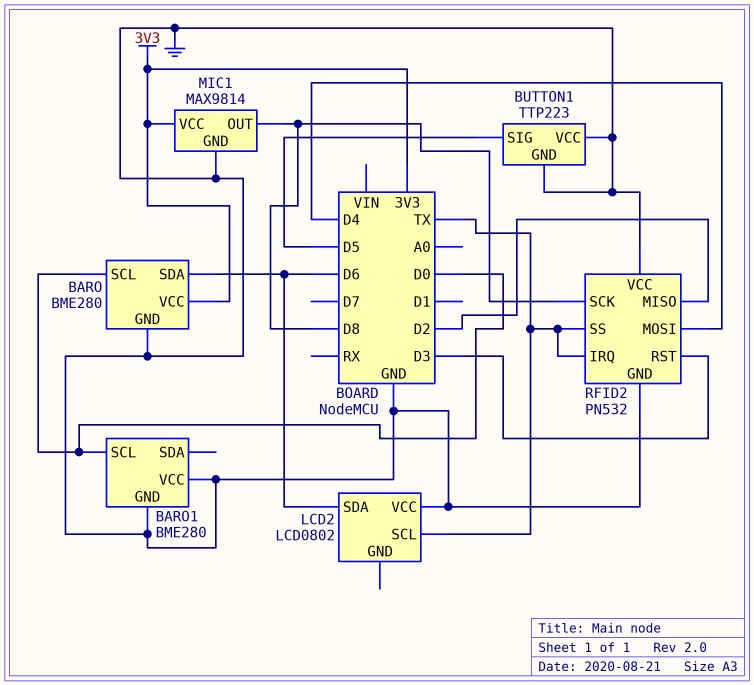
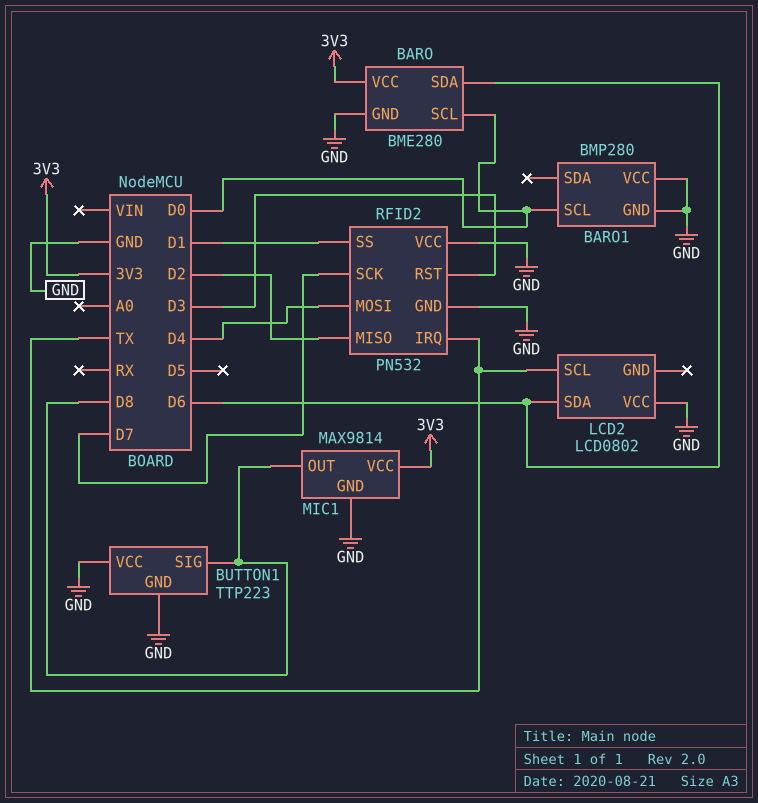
BARO1: BME280 -> BMP280
BUTTON1 pin SIG: D5 -> D8
RFID2 pin SCK: D8 -> D7
RFID2 pin SS: TX -> D1

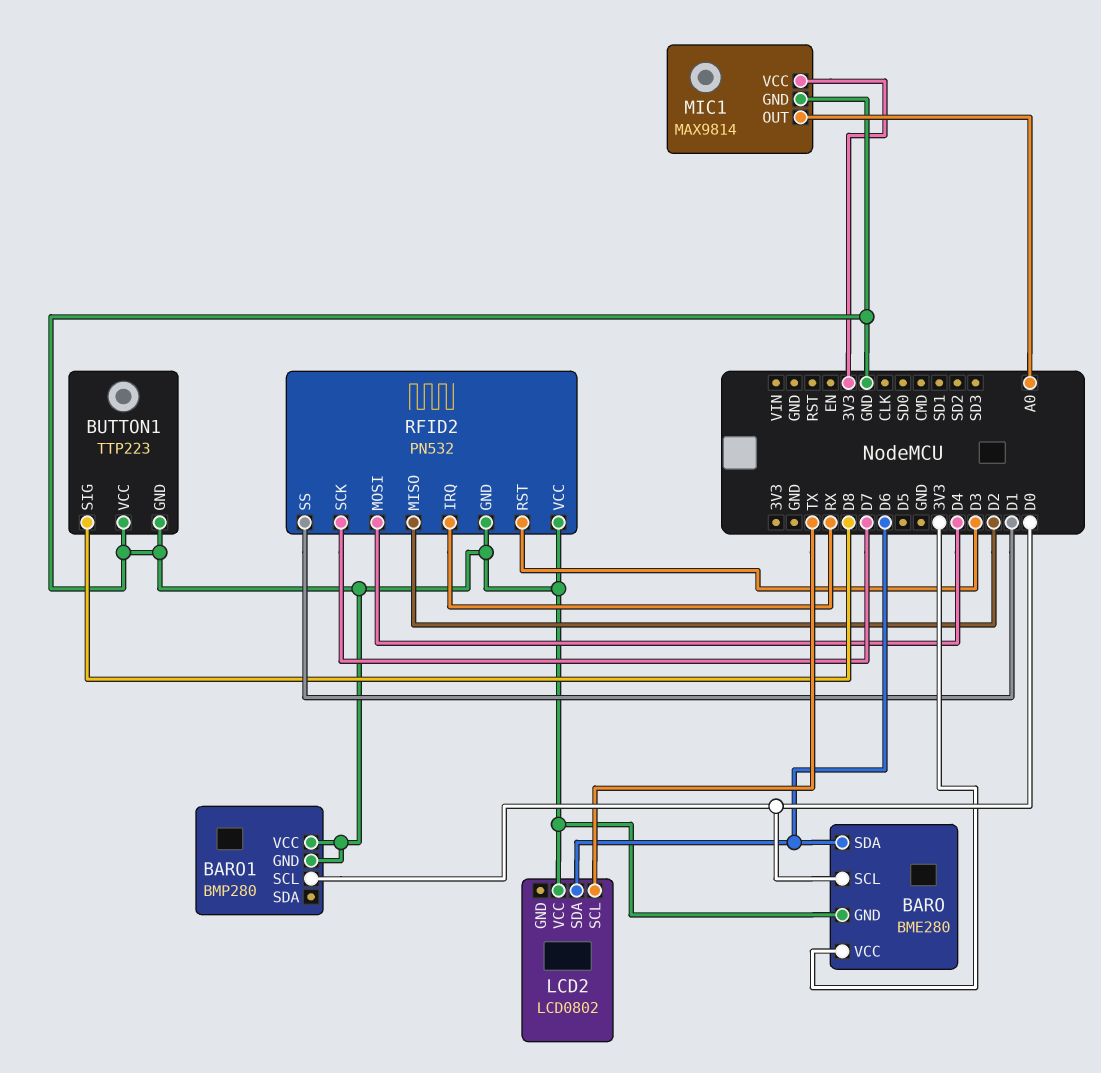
MIC1 pin OUT: D8 -> A0
RFID2 pin IRQ: TX -> RX

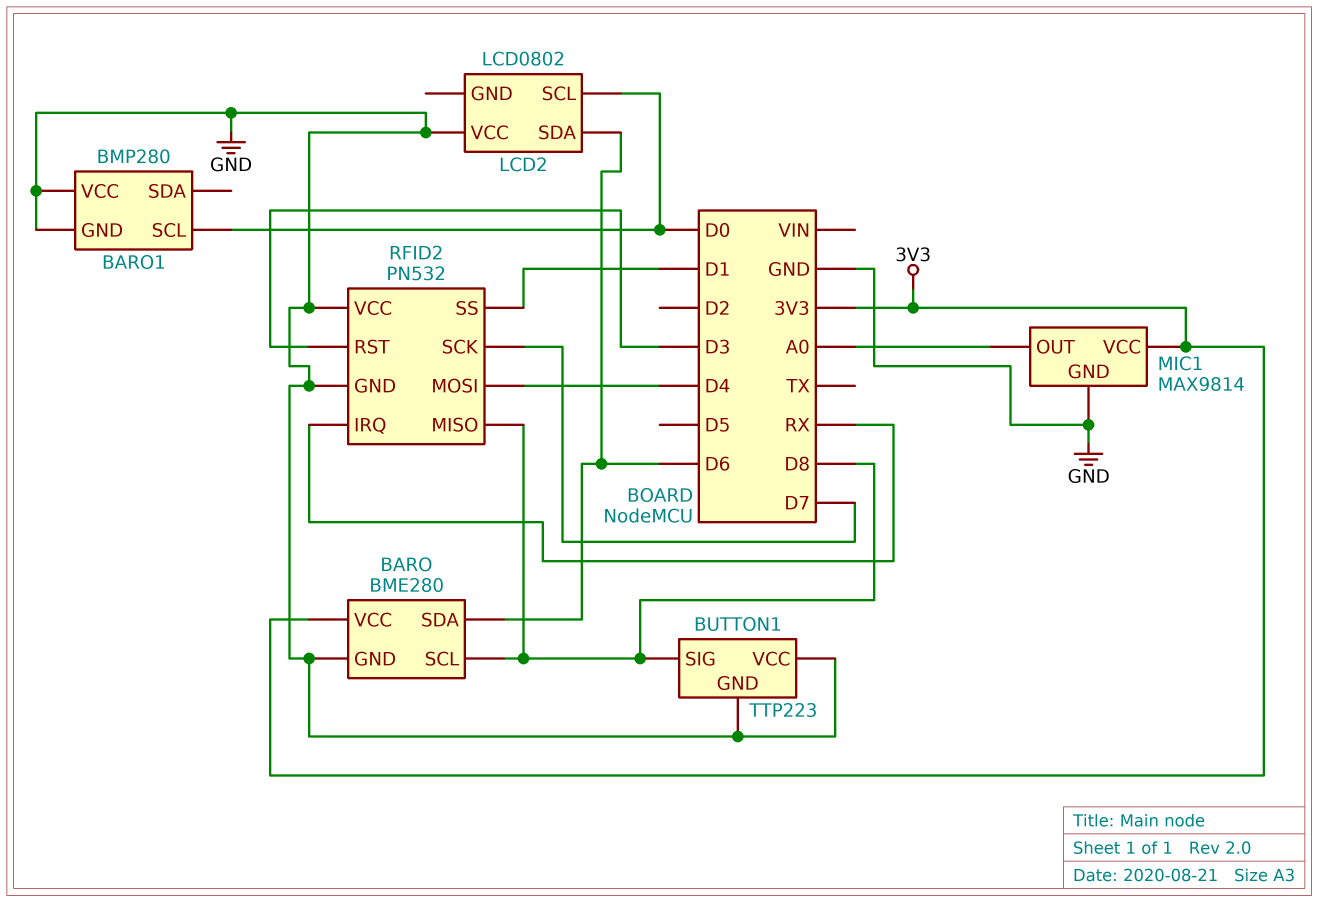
BARO pin SCL: D0 -> D8
LCD2 pin SCL: TX -> D0
RFID2 pin MISO: D2 -> D8

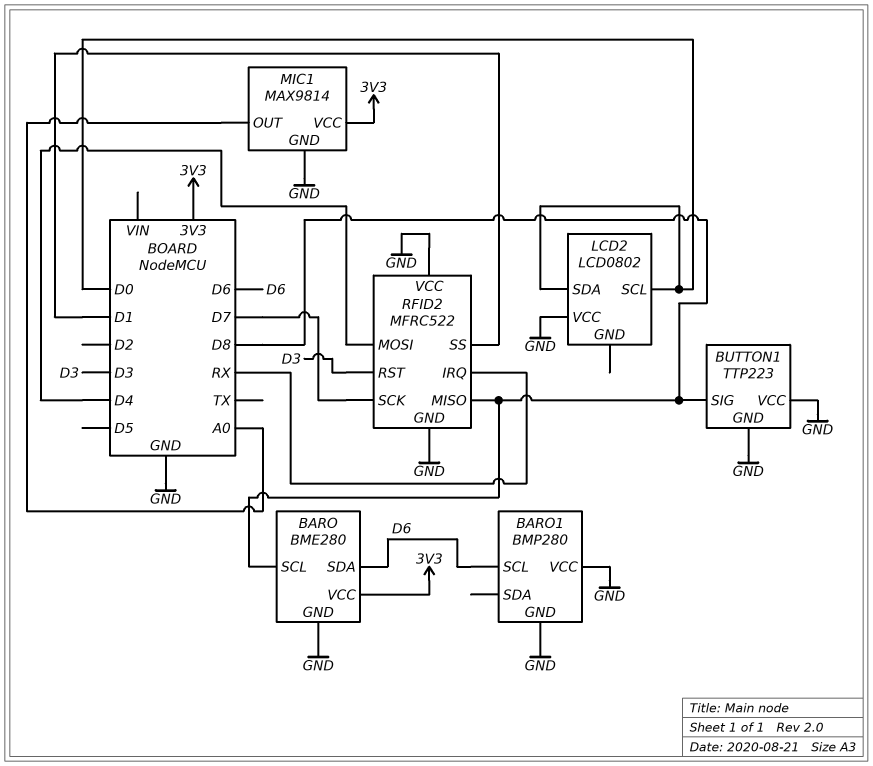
BARO1 pin SCL: D0 -> D6
LCD2 pin SDA: D6 -> D0
RFID2: PN532 -> MFRC522

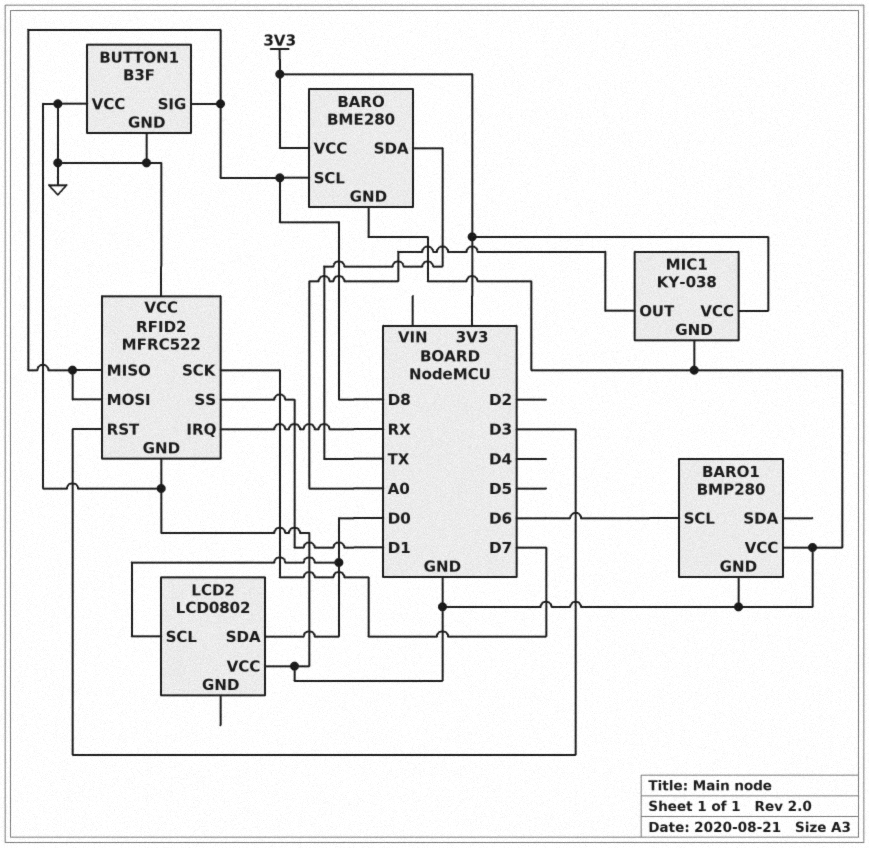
BARO pin SDA: D6 -> TX
BUTTON1: TTP223 -> B3F
MIC1: MAX9814 -> KY-038
RFID2 pin MOSI: D4 -> D8

